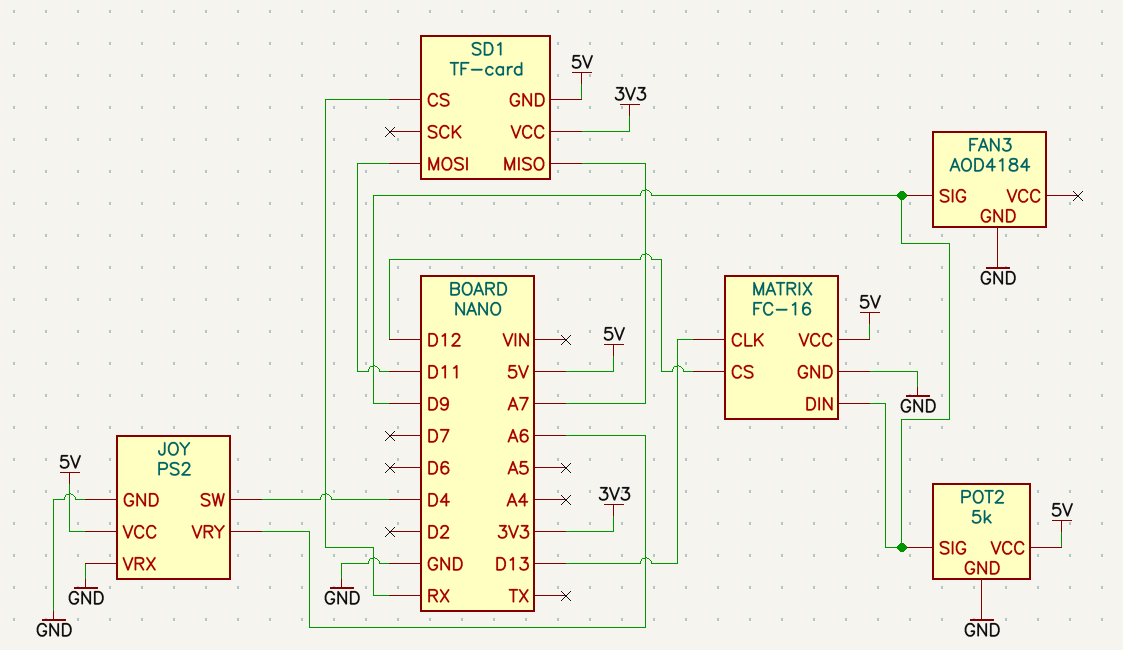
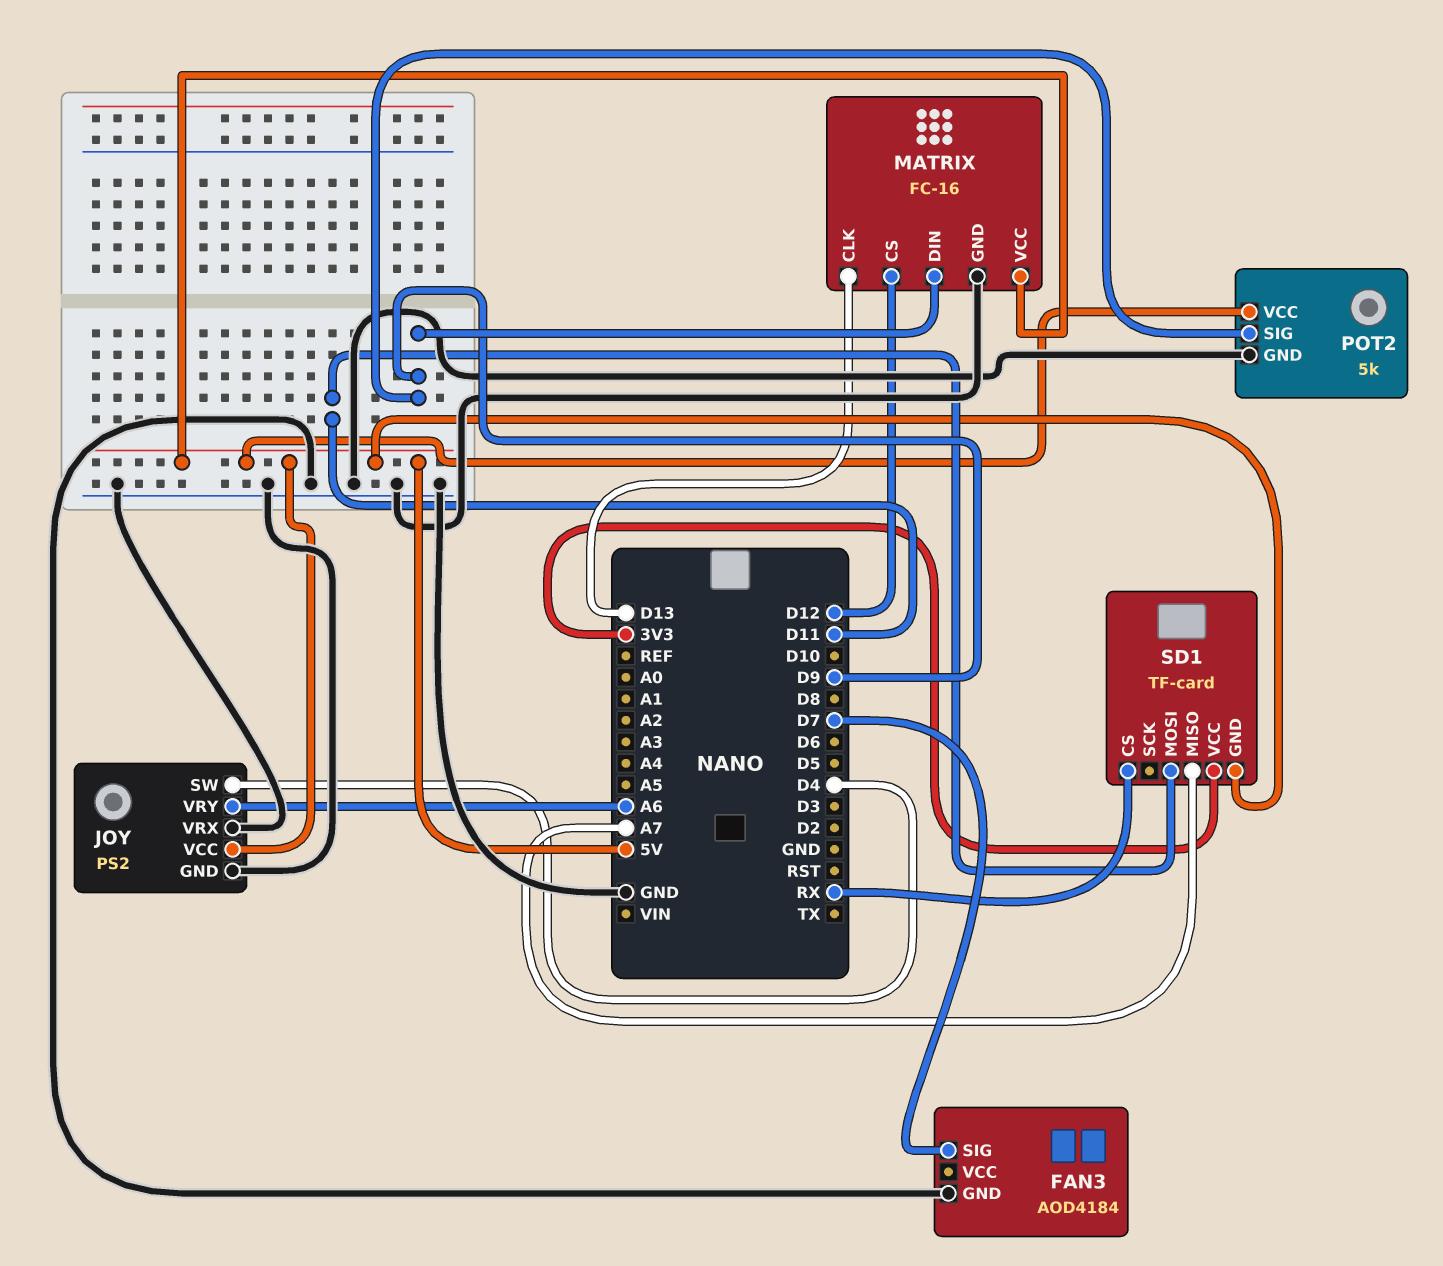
FAN3 pin SIG: D9 -> D7

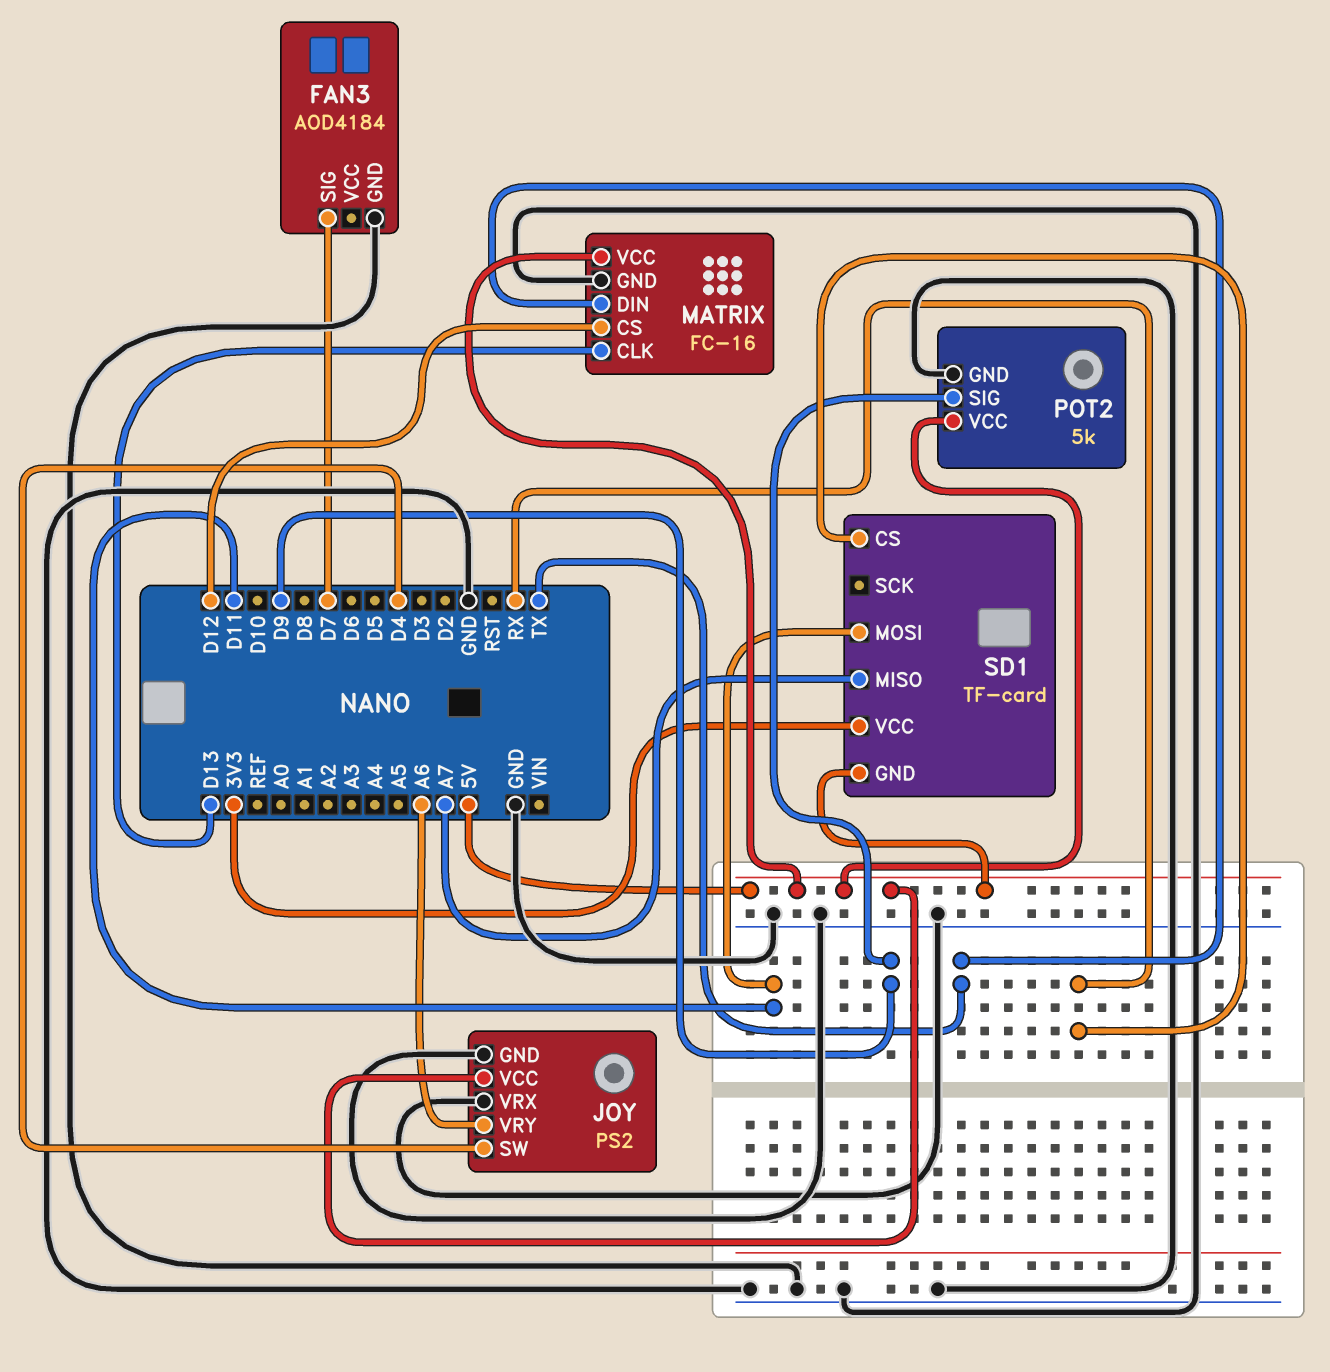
MATRIX pin DIN: D9 -> TX

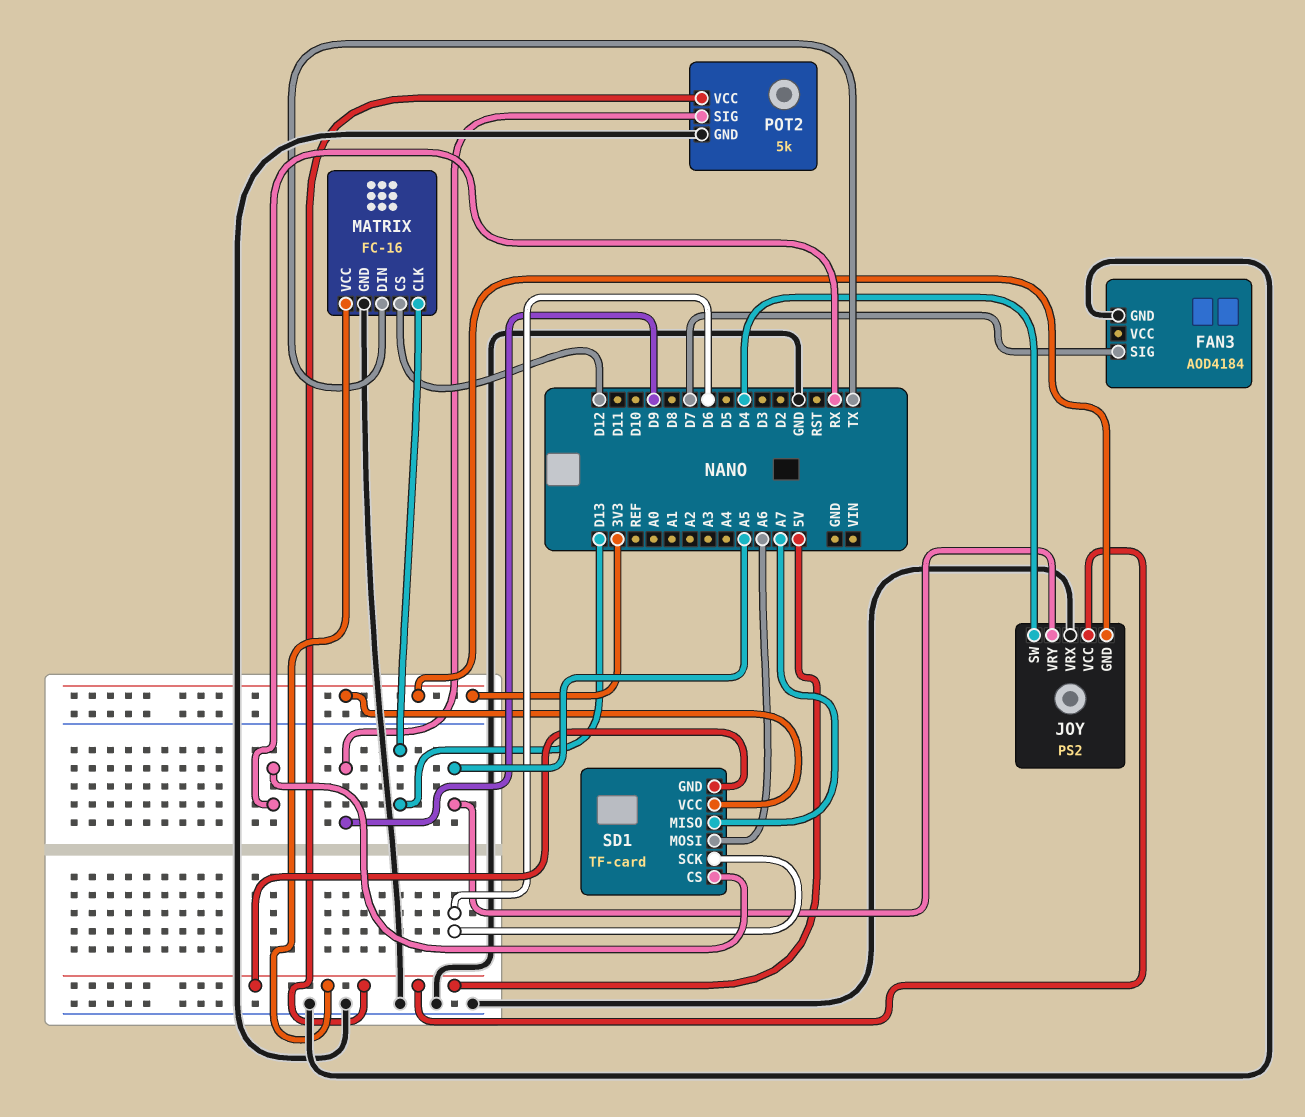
JOY pin GND: GND -> 3V3
JOY pin VRY: A6 -> A5
SD1 pin MOSI: D11 -> A6
SD1 pin SCK: none -> D6

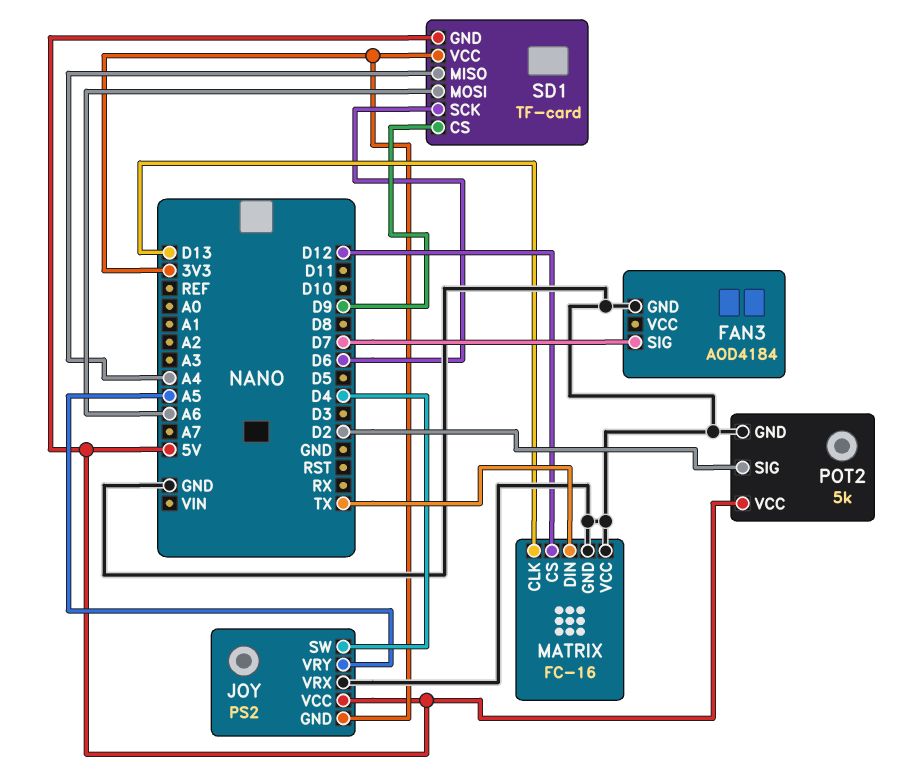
MATRIX pin VCC: 5V -> GND
POT2 pin SIG: D9 -> D2
SD1 pin CS: RX -> D9
SD1 pin MISO: A7 -> A4

